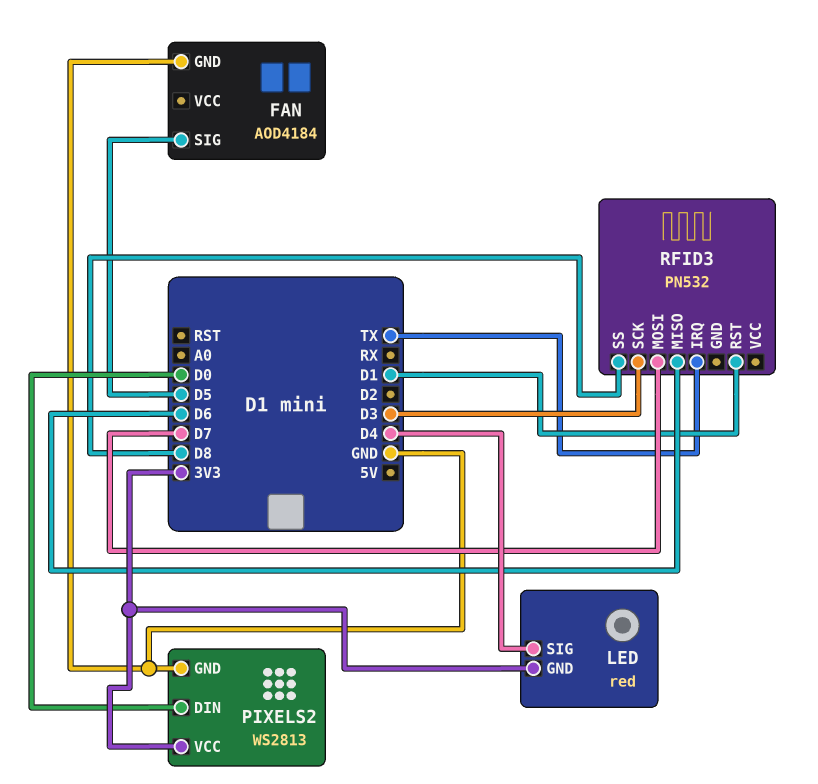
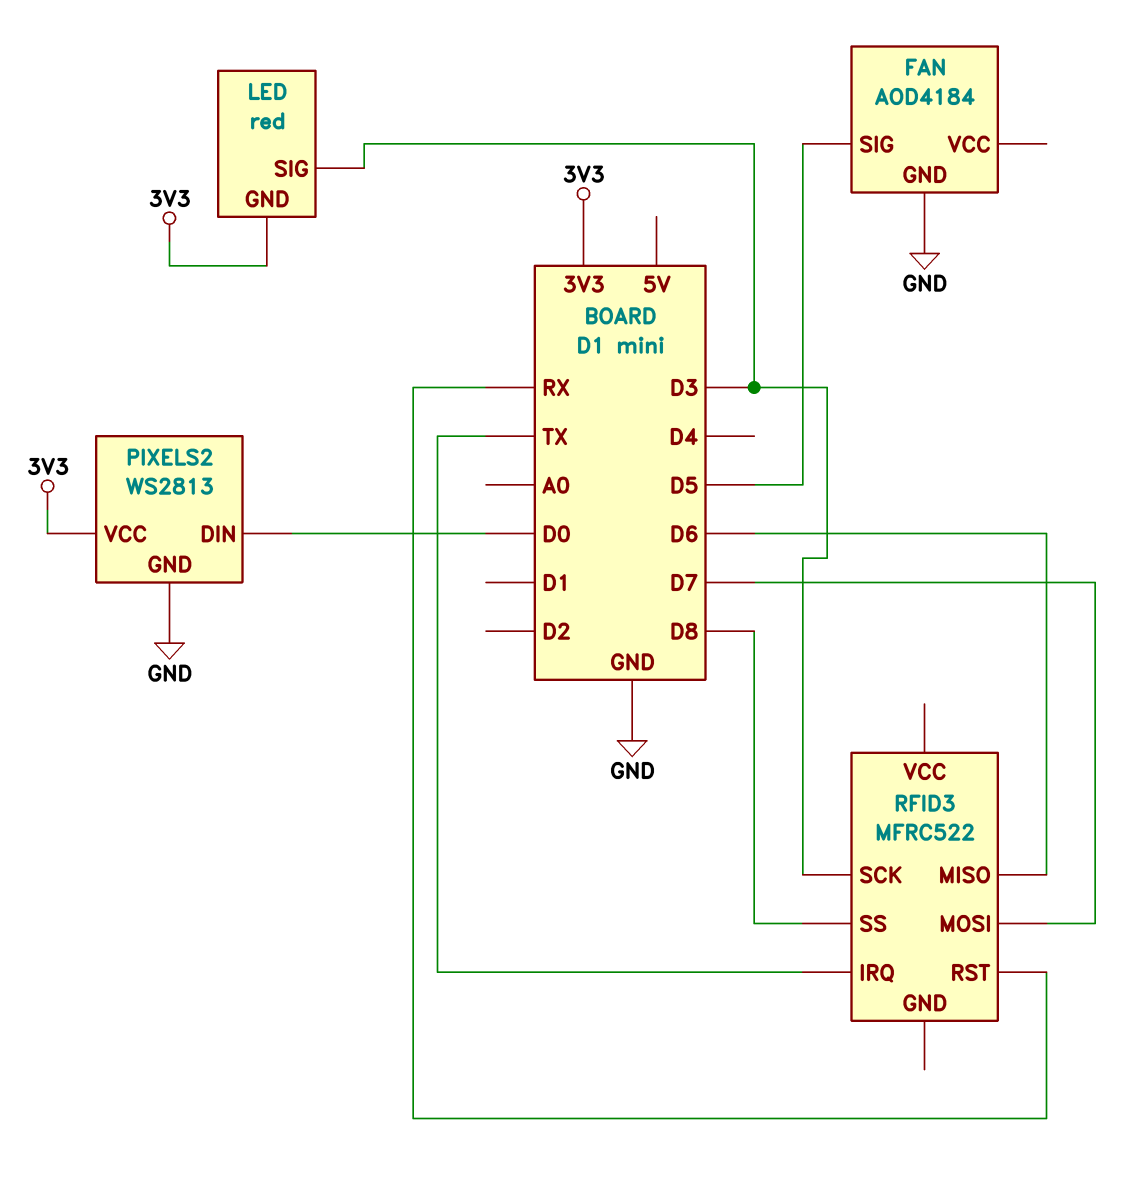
LED pin SIG: D4 -> D3
RFID3: PN532 -> MFRC522
RFID3 pin RST: D1 -> RX

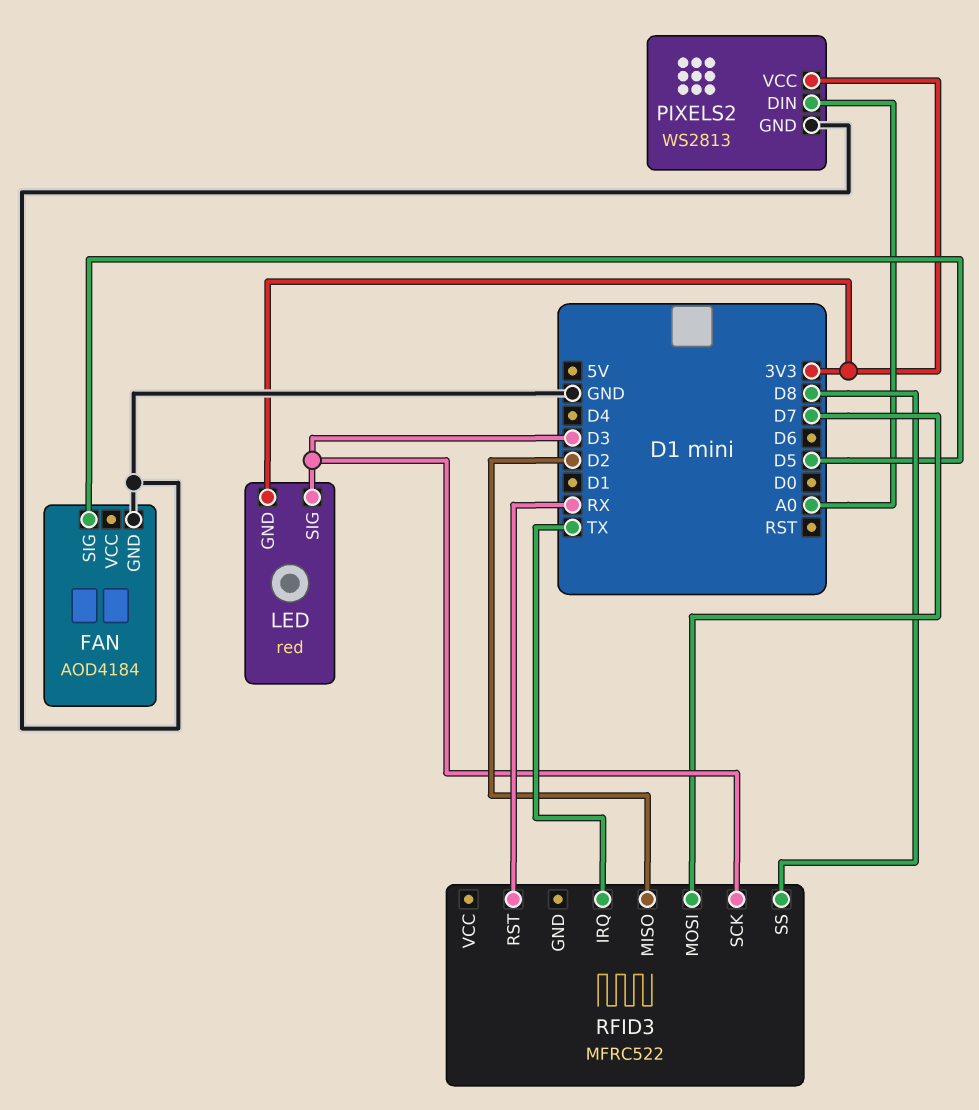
PIXELS2 pin DIN: D0 -> A0
RFID3 pin MISO: D6 -> D2

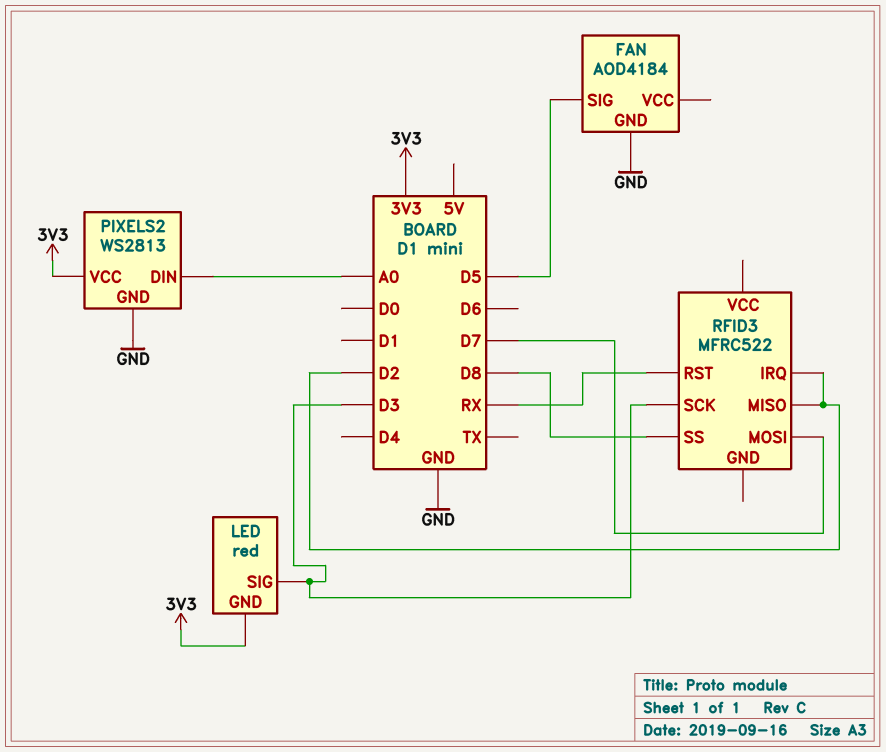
RFID3 pin IRQ: TX -> D2

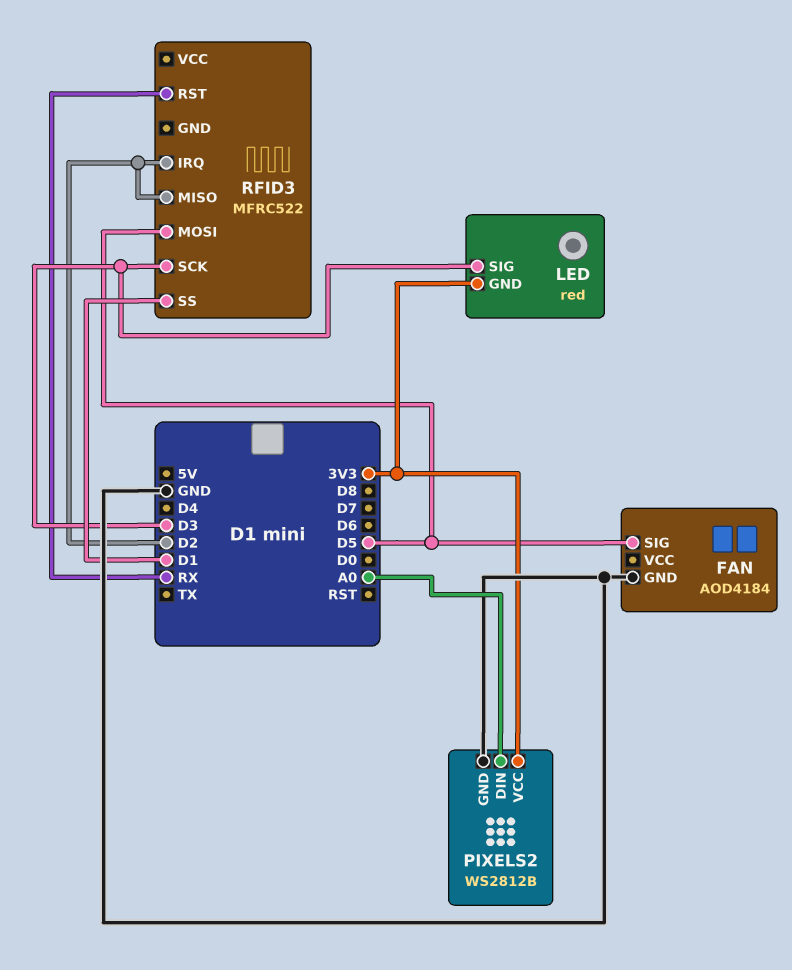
PIXELS2: WS2813 -> WS2812B
RFID3 pin MOSI: D7 -> D5
RFID3 pin SS: D8 -> D1

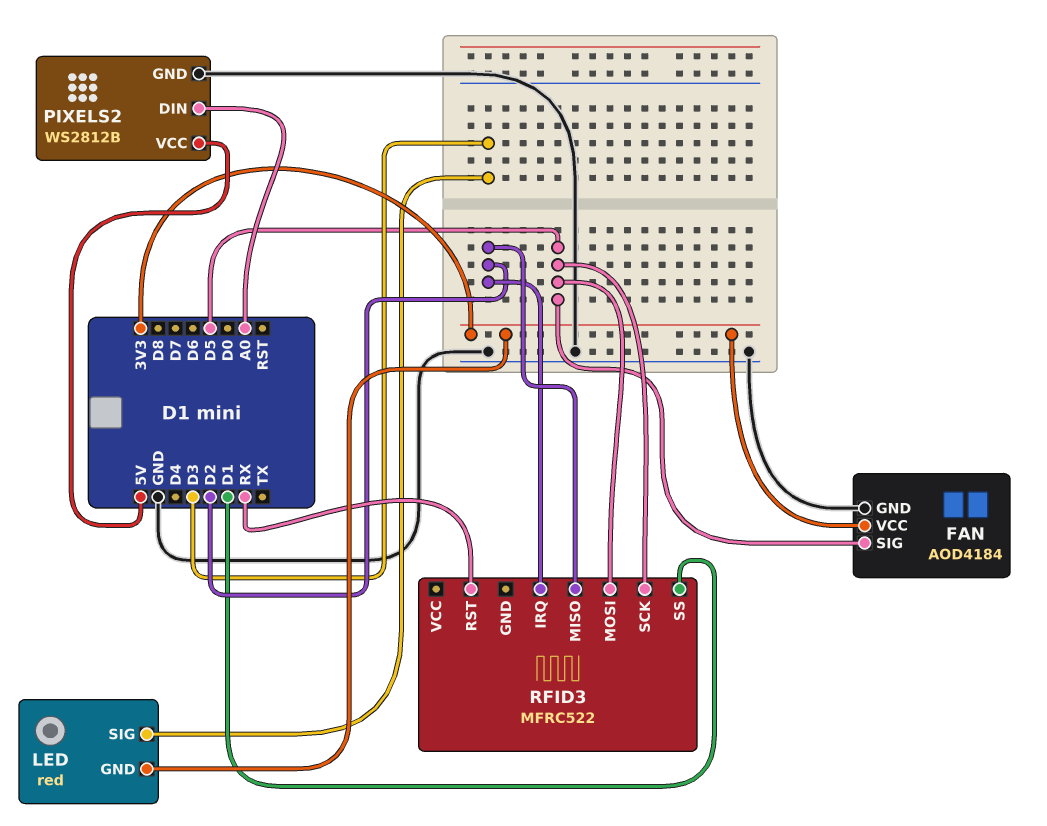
FAN pin VCC: none -> 3V3
PIXELS2 pin VCC: 3V3 -> 5V
RFID3 pin SCK: D3 -> D5

